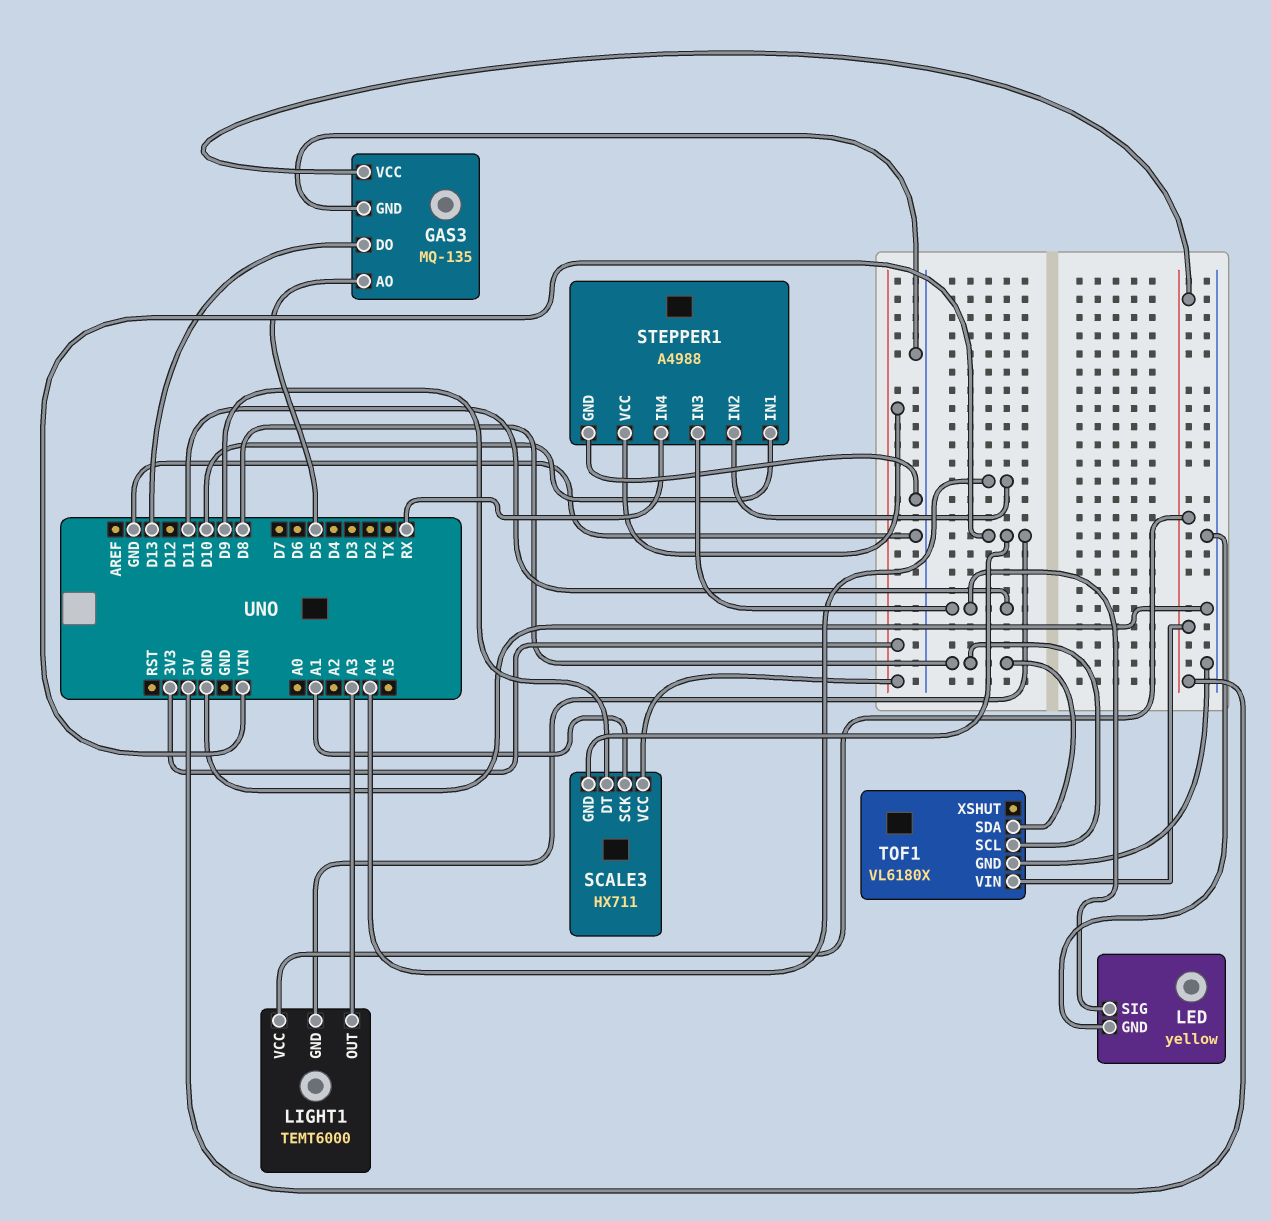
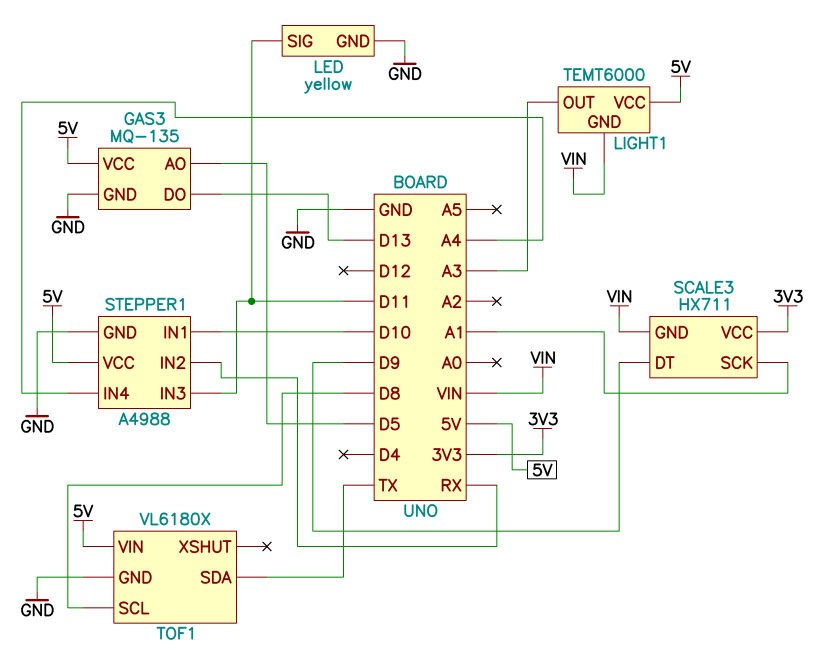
STEPPER1 pin IN2: A4 -> RX
STEPPER1 pin IN4: RX -> A4
STEPPER1 pin VCC: 3V3 -> 5V
TOF1 pin SDA: D8 -> TX

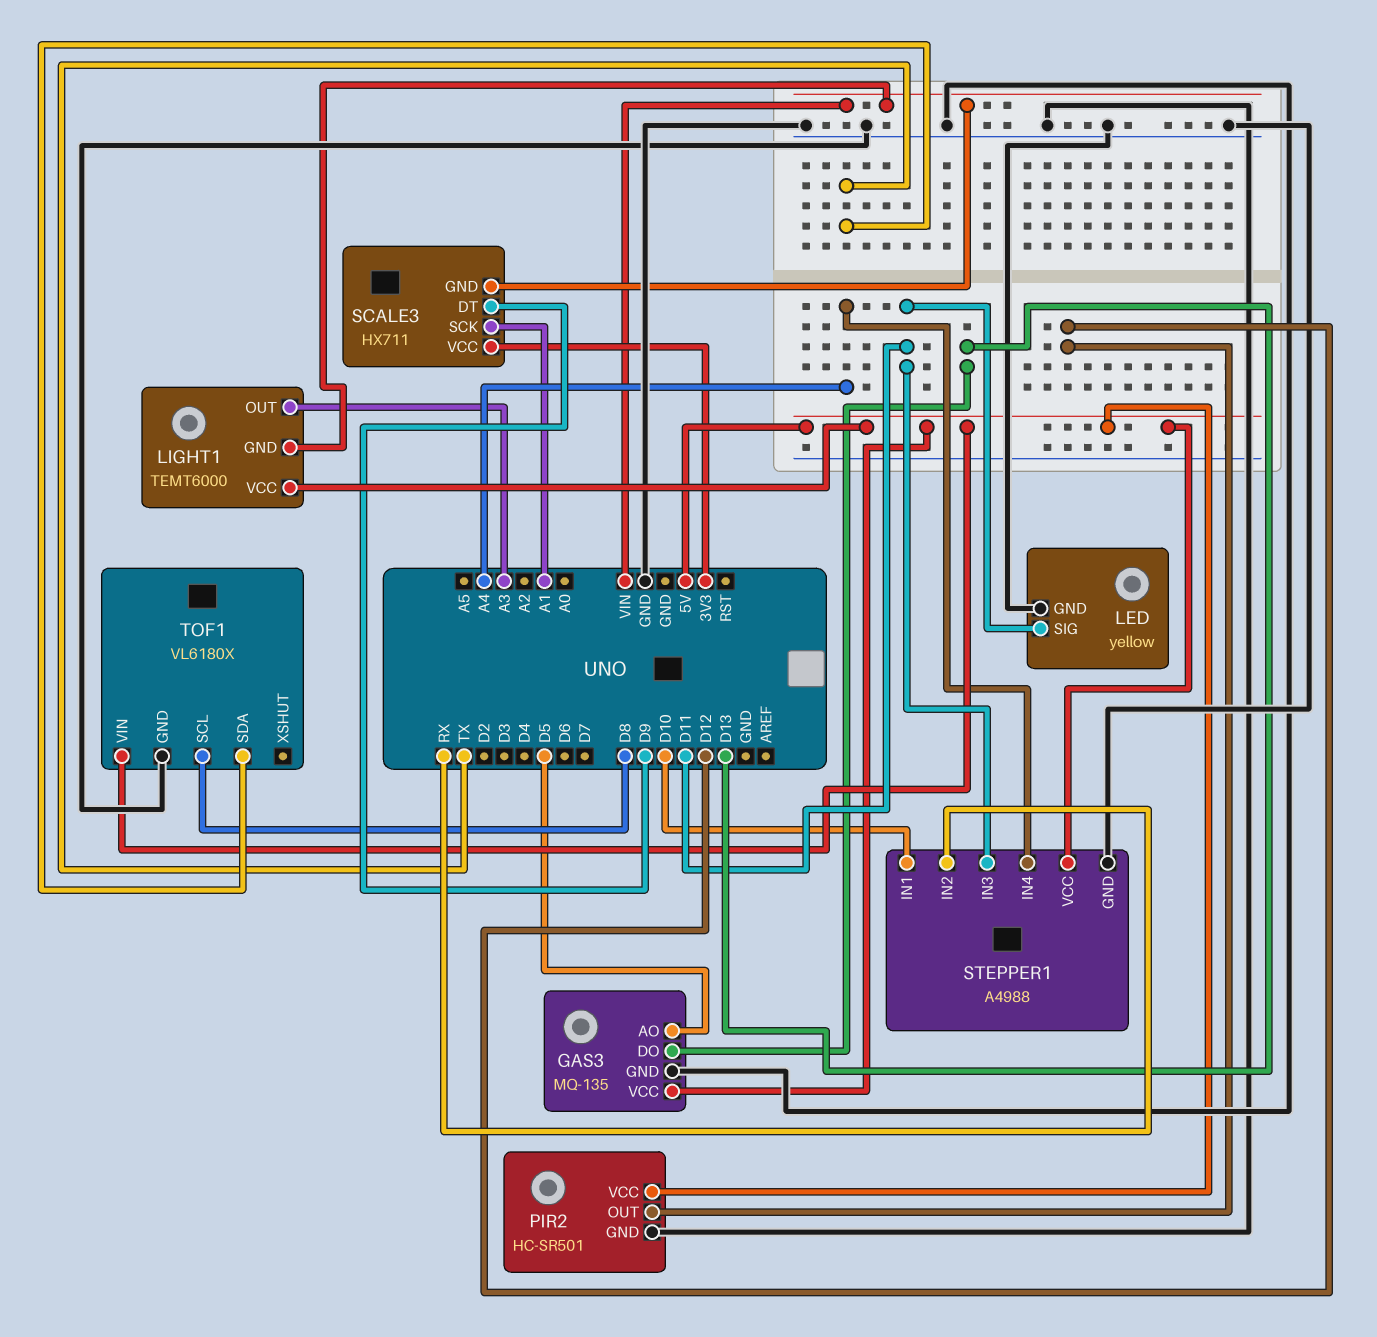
PIR2: none -> HC-SR501
PIR2 pin GND: none -> GND
PIR2 pin OUT: none -> D12
PIR2 pin VCC: none -> 5V

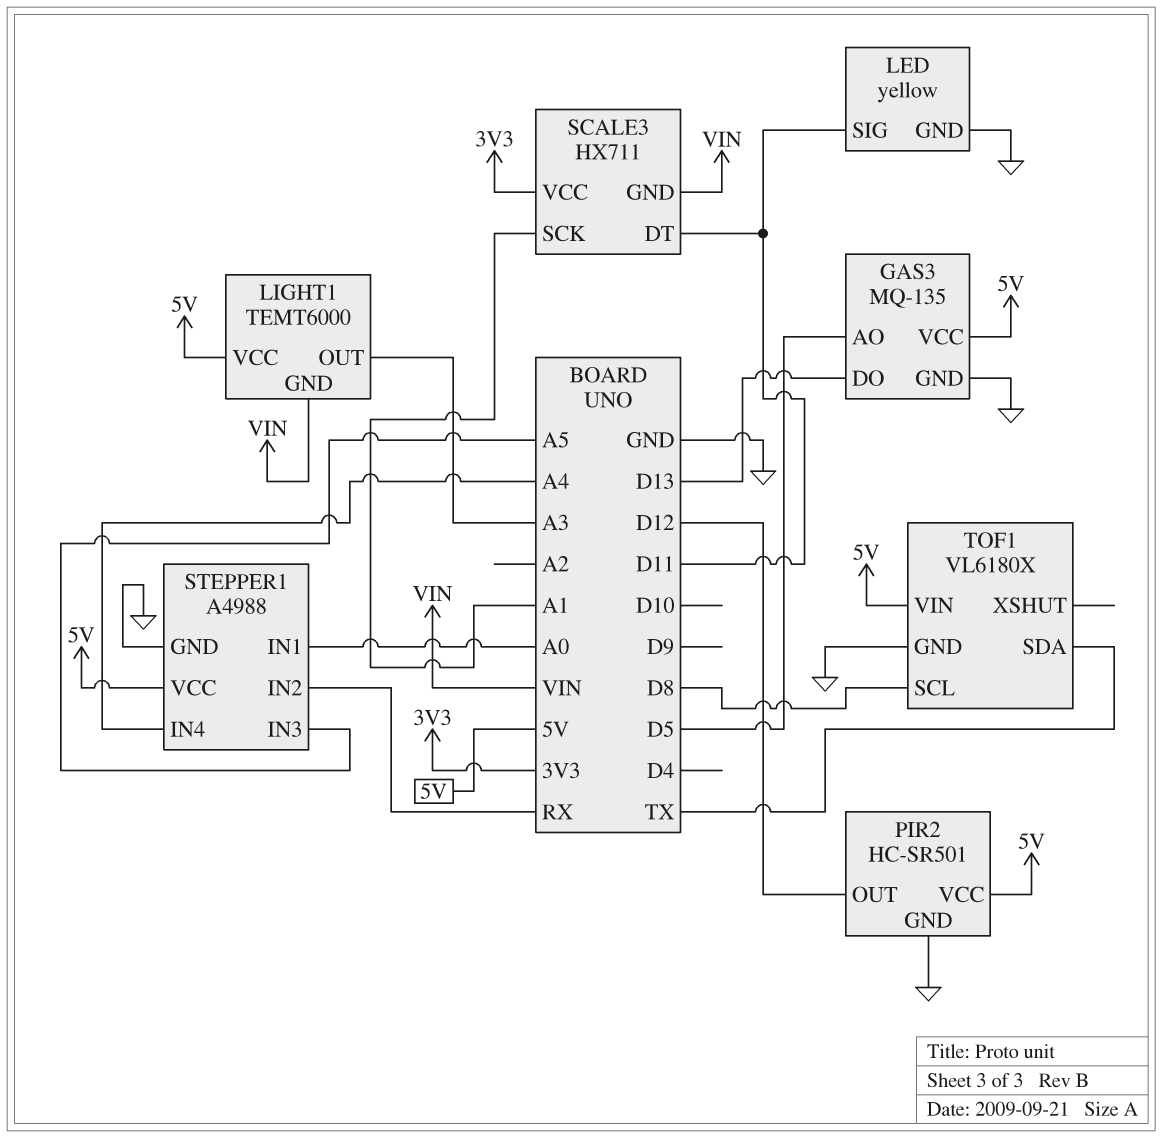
SCALE3 pin DT: D9 -> D11
STEPPER1 pin IN1: D10 -> A0
STEPPER1 pin IN3: D11 -> A5

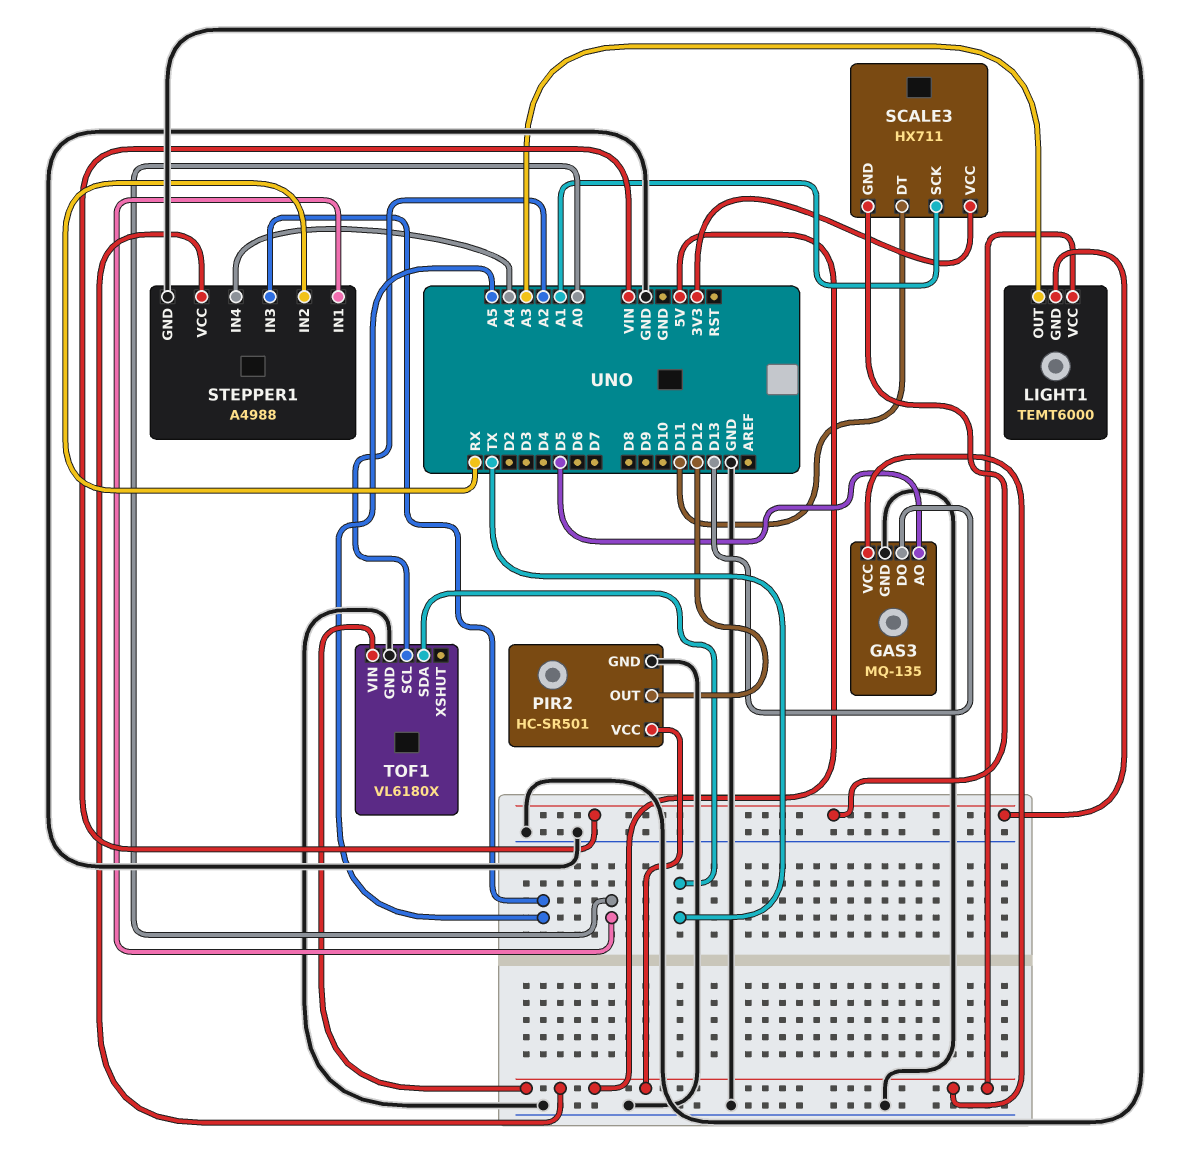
LED: yellow -> none
LED pin GND: GND -> none
LED pin SIG: D11 -> none
TOF1 pin SCL: D8 -> A2

